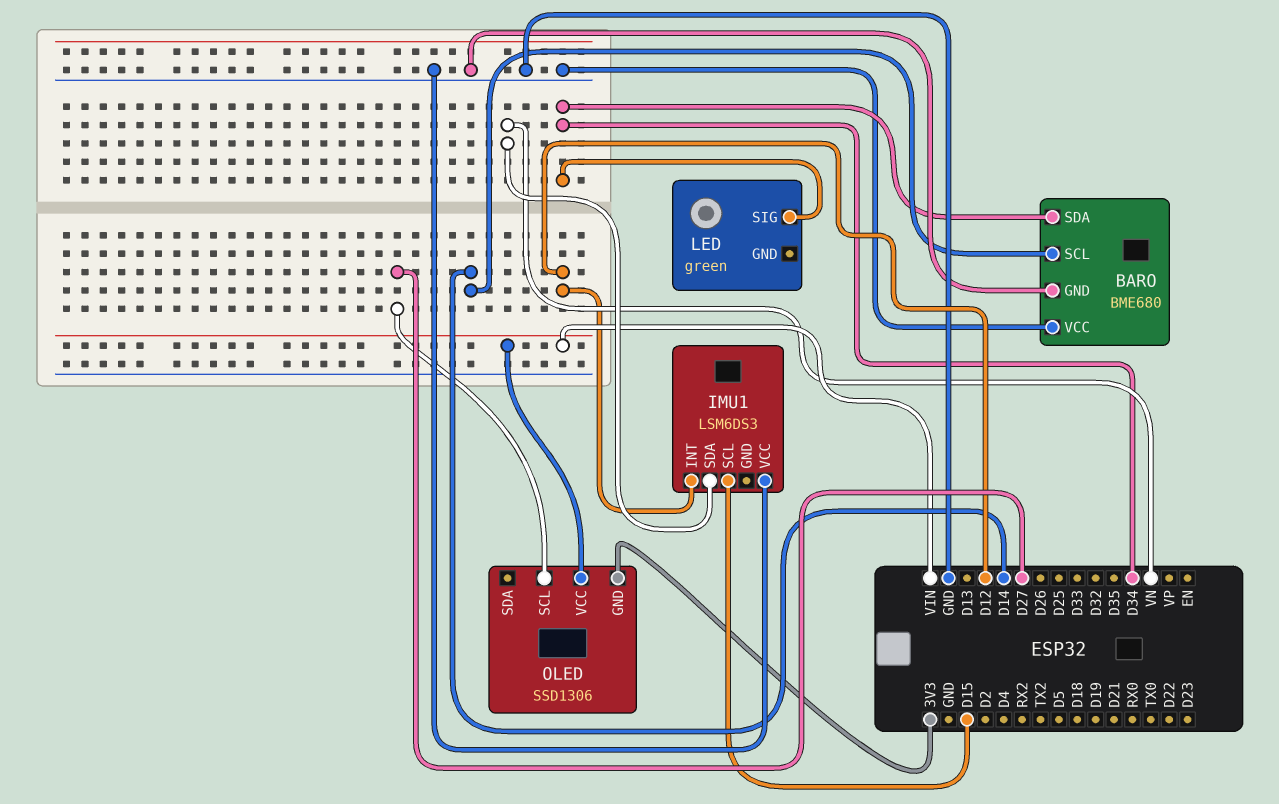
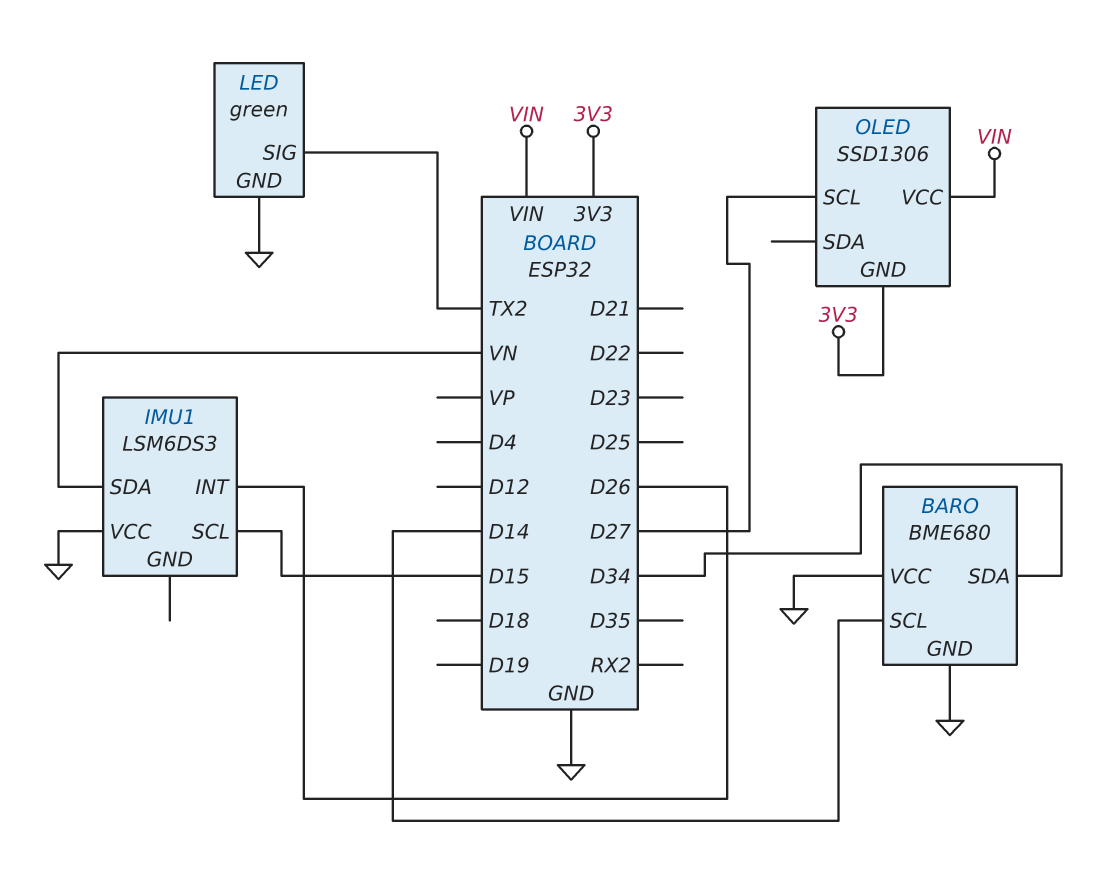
IMU1 pin INT: D12 -> D26
LED pin GND: none -> GND
LED pin SIG: D34 -> TX2

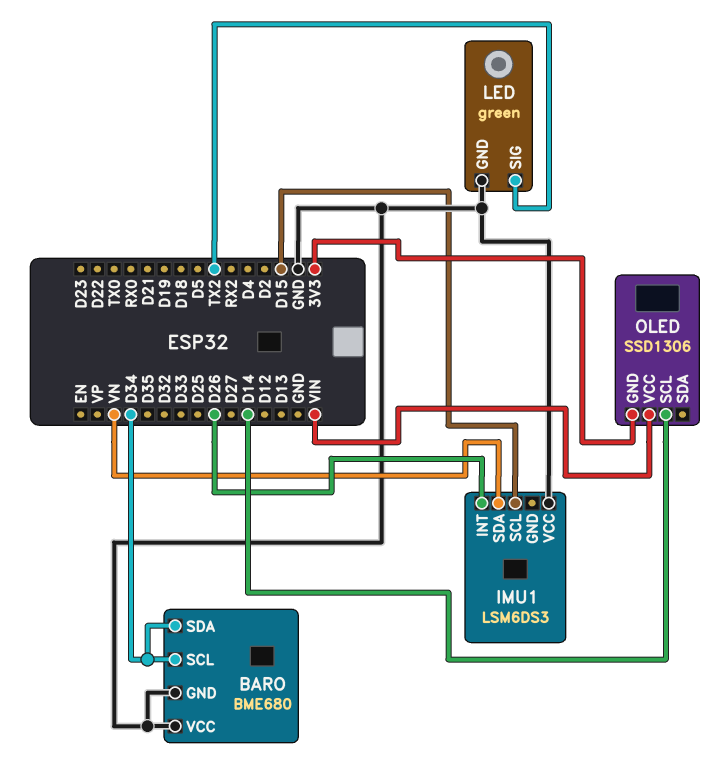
BARO pin SCL: D14 -> D34
OLED pin SCL: D27 -> D14

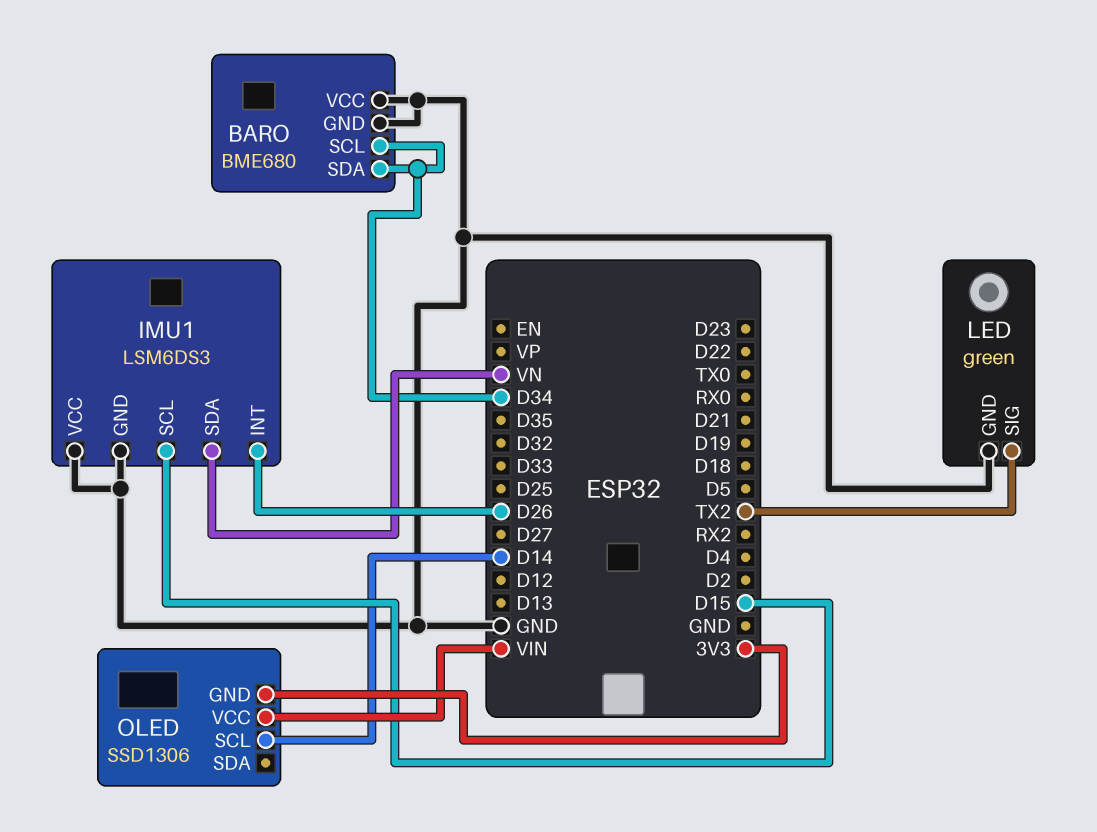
IMU1 pin GND: none -> GND

